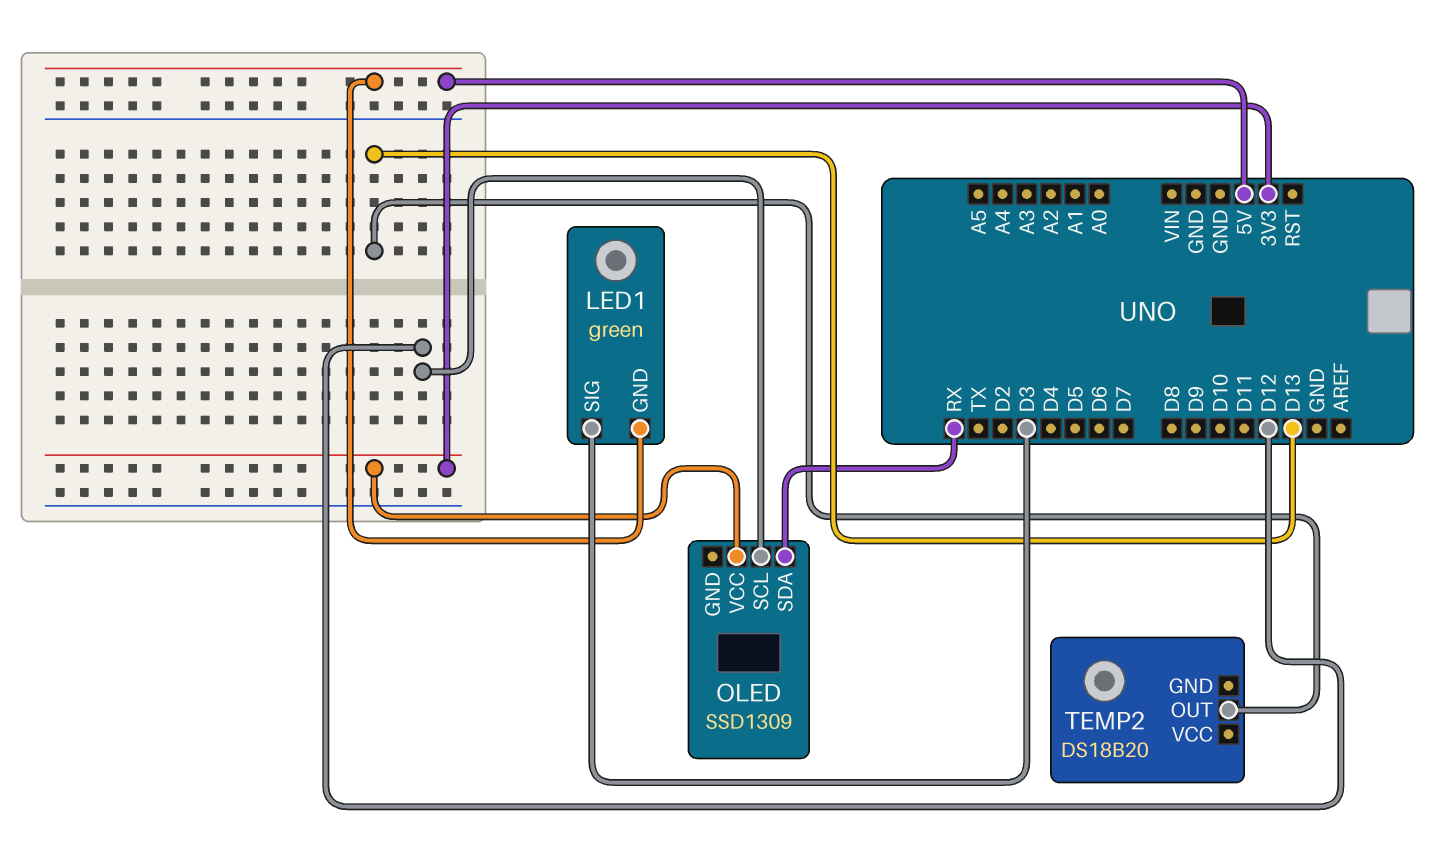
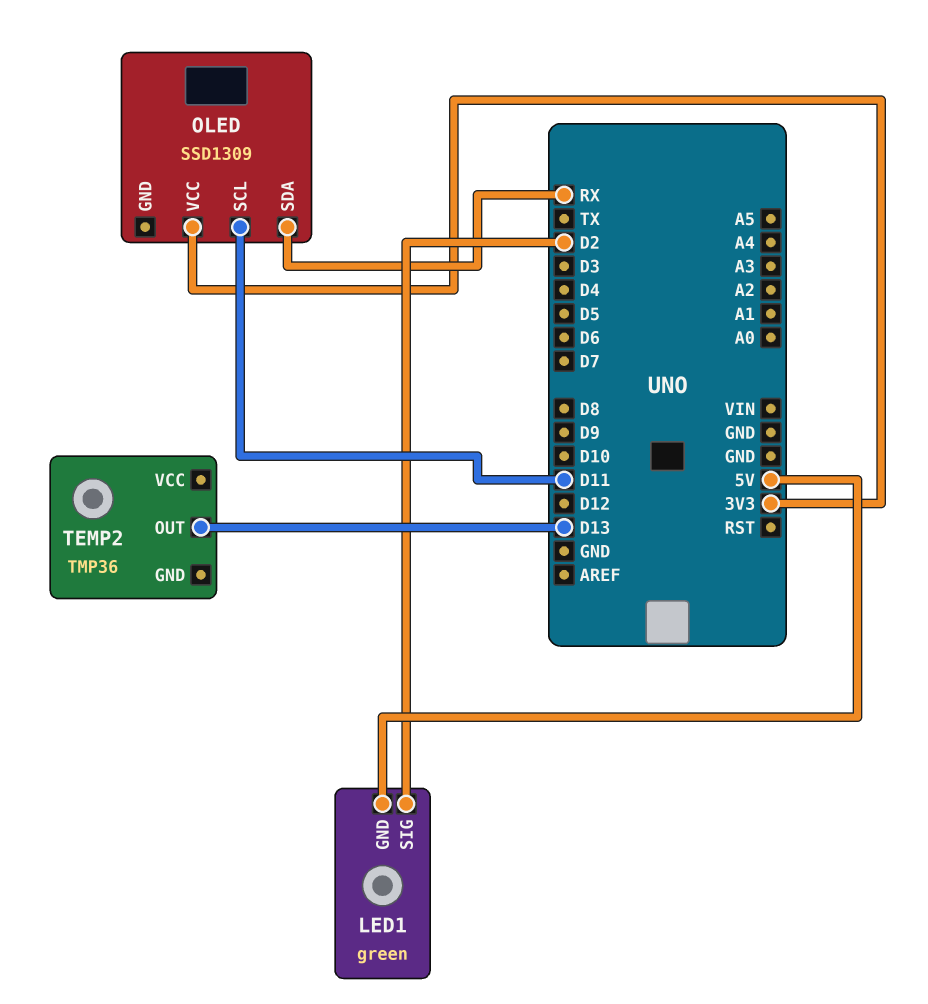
LED1 pin SIG: D3 -> D2
OLED pin SCL: D12 -> D11
TEMP2: DS18B20 -> TMP36

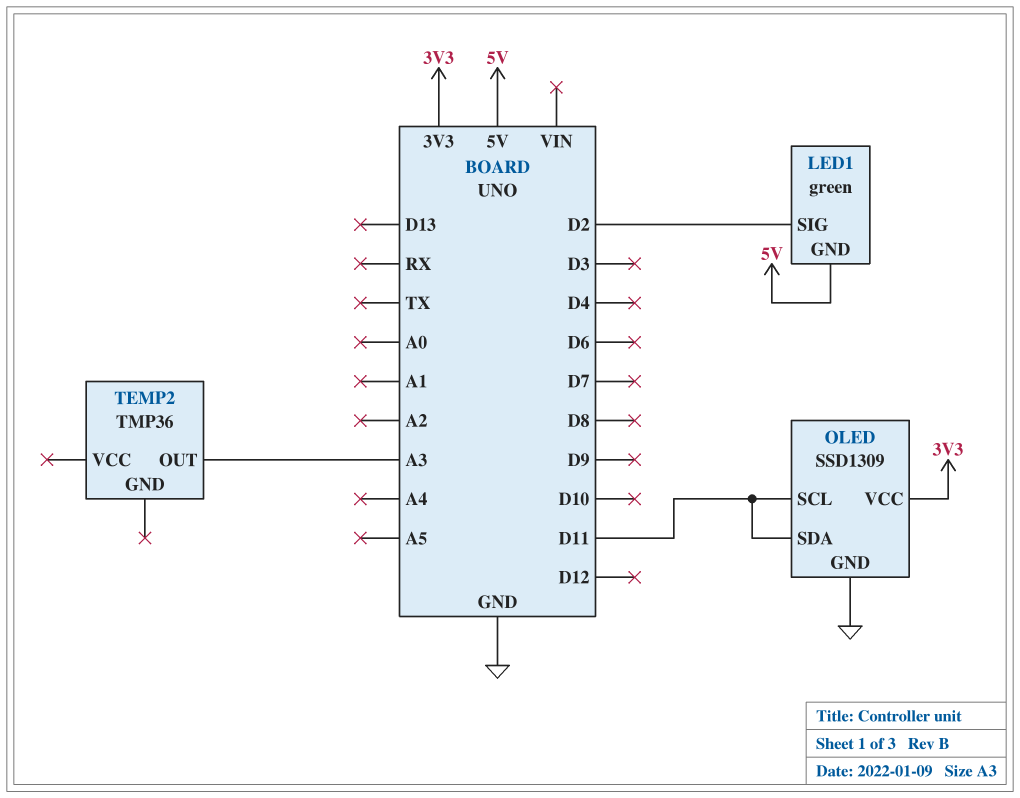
OLED pin GND: none -> GND
OLED pin SDA: RX -> D11
TEMP2 pin OUT: D13 -> A3

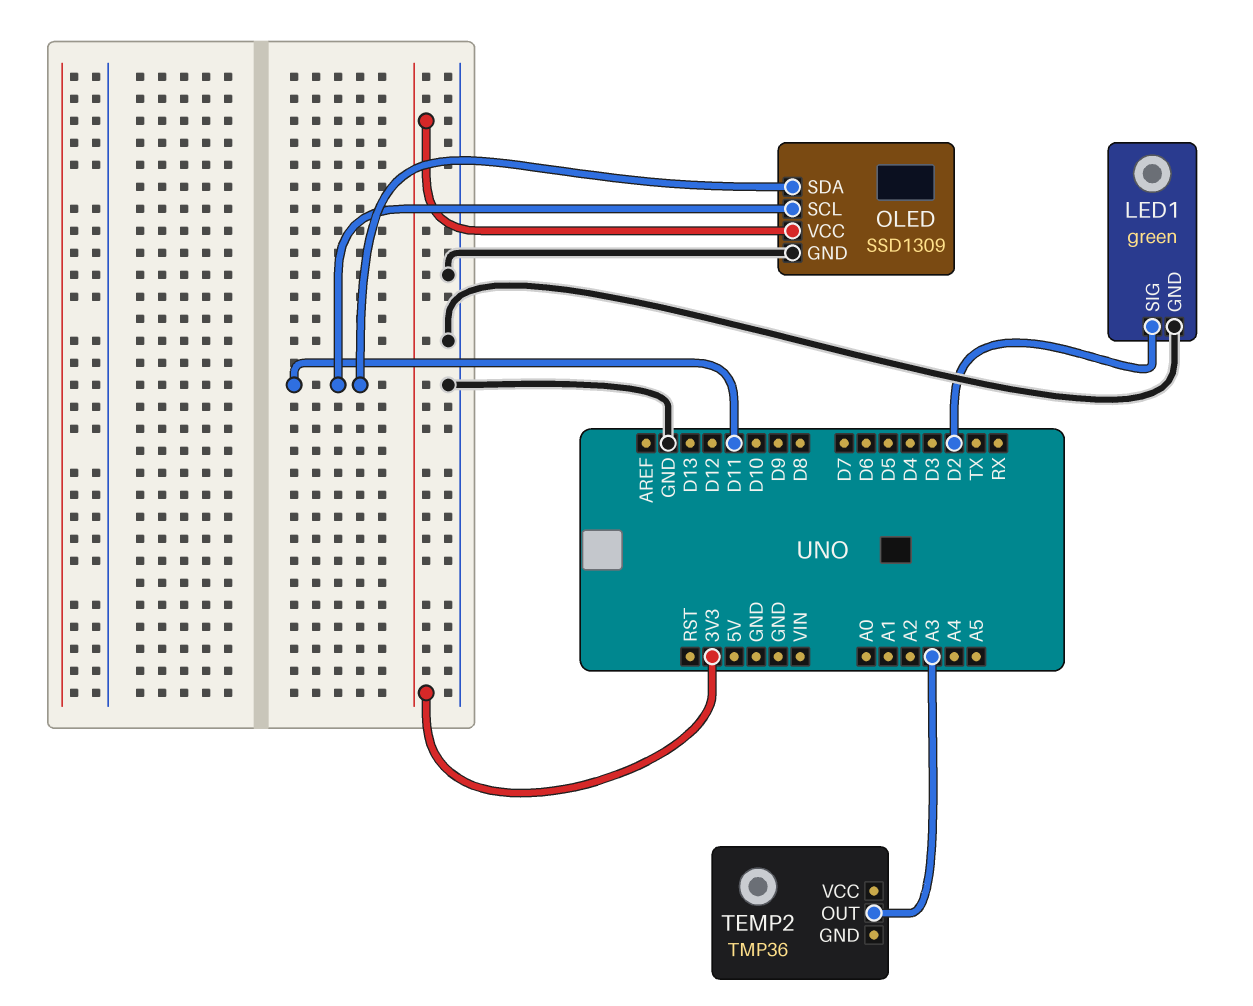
LED1 pin GND: 5V -> GND

